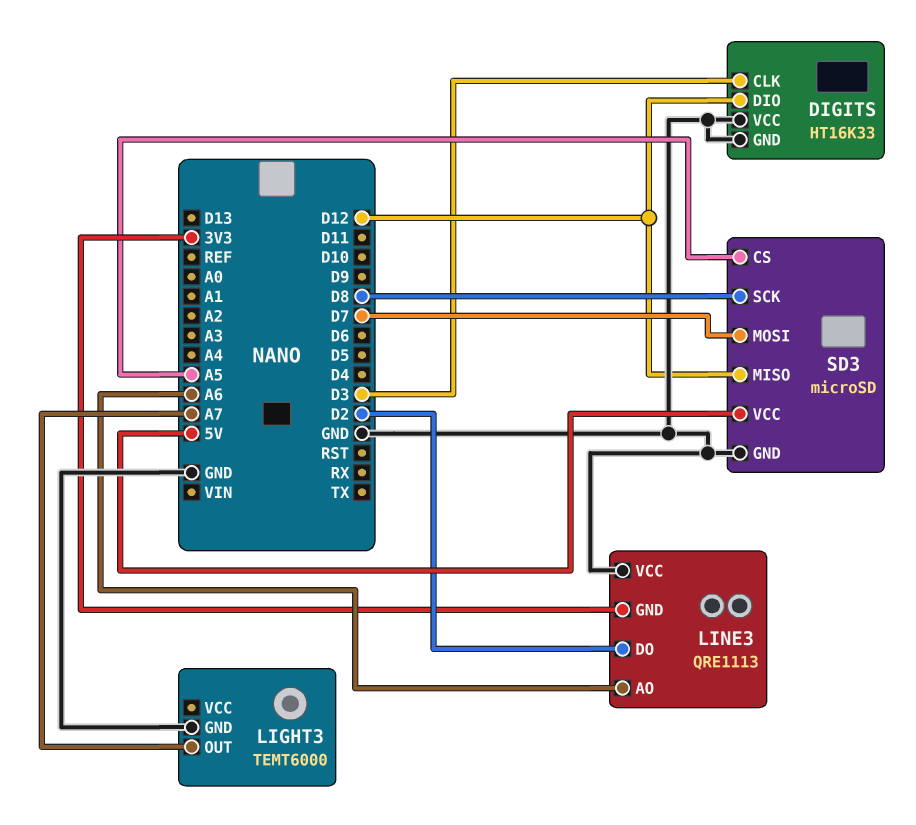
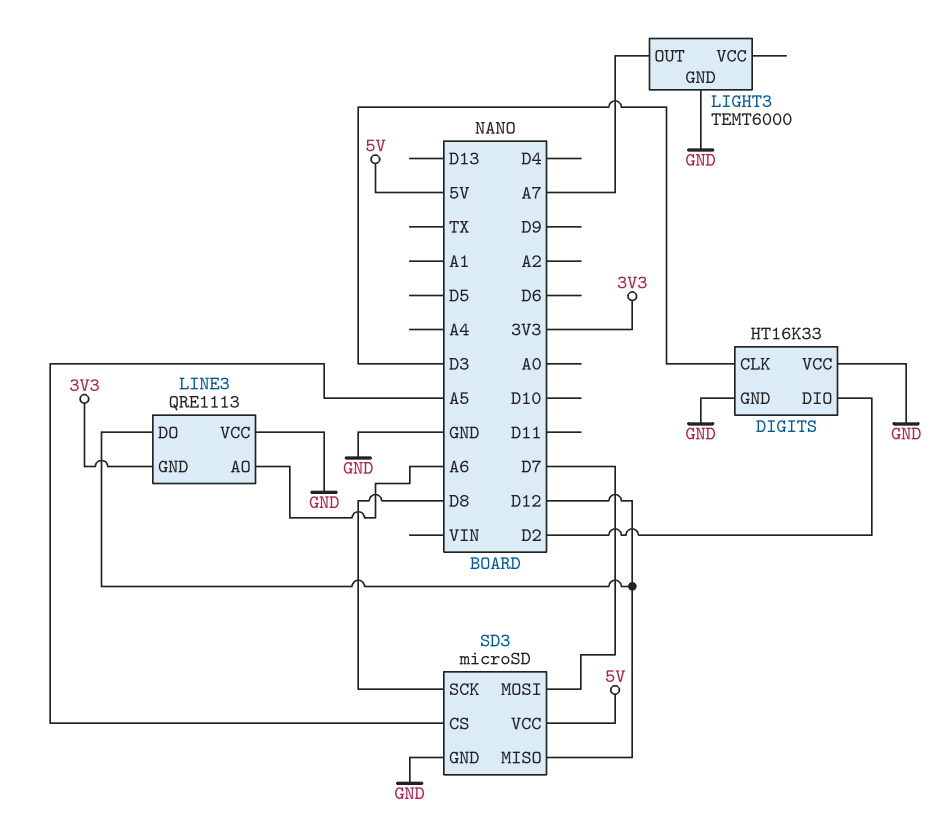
DIGITS pin DIO: D12 -> D2
LINE3 pin DO: D2 -> D12

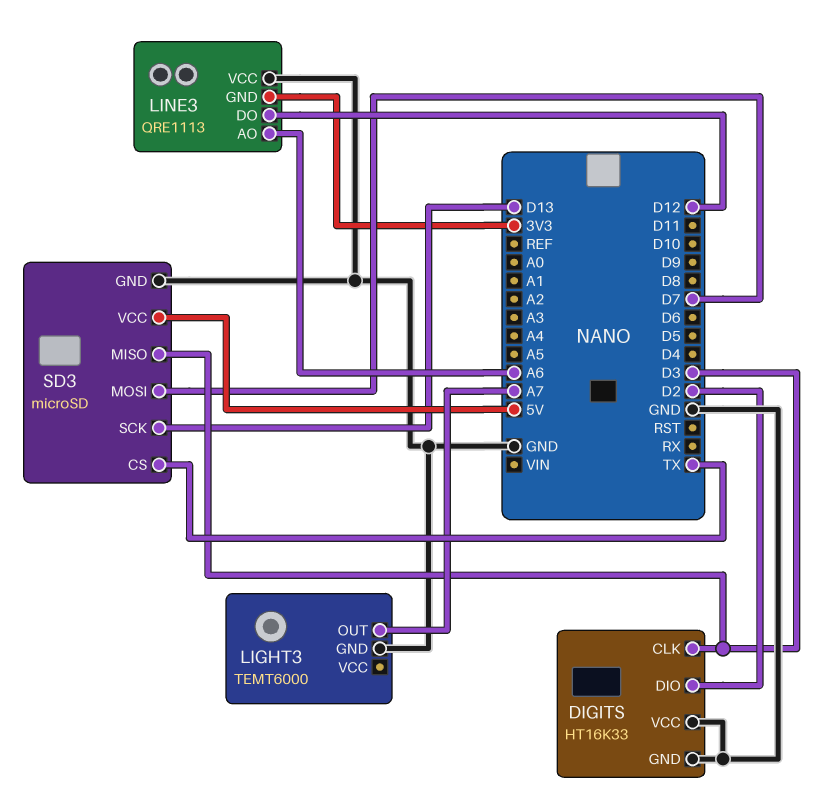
SD3 pin CS: A5 -> TX
SD3 pin MISO: D12 -> D3
SD3 pin SCK: D8 -> D13

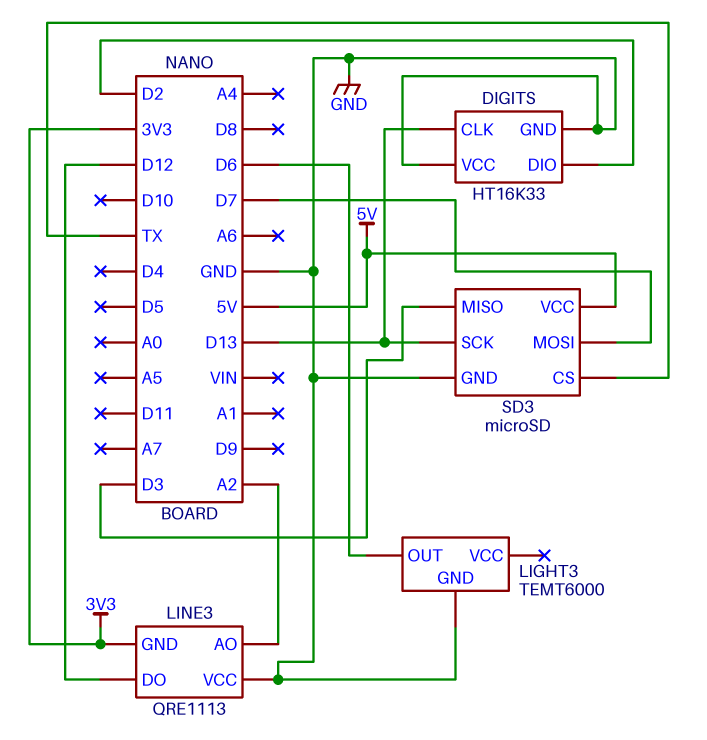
DIGITS pin CLK: D3 -> D13
LIGHT3 pin OUT: A7 -> D6
LINE3 pin AO: A6 -> A2

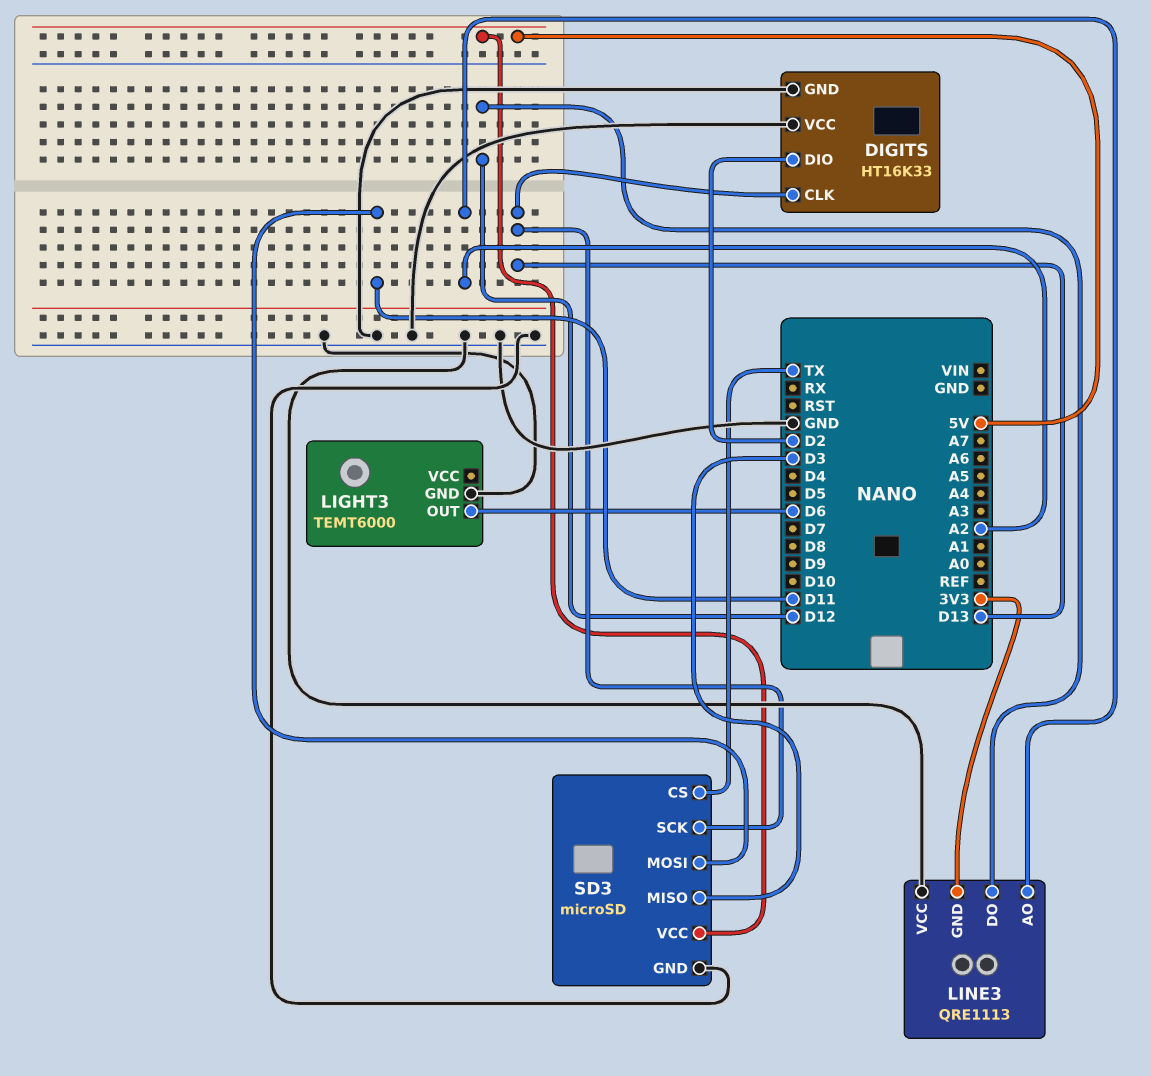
SD3 pin MOSI: D7 -> D11

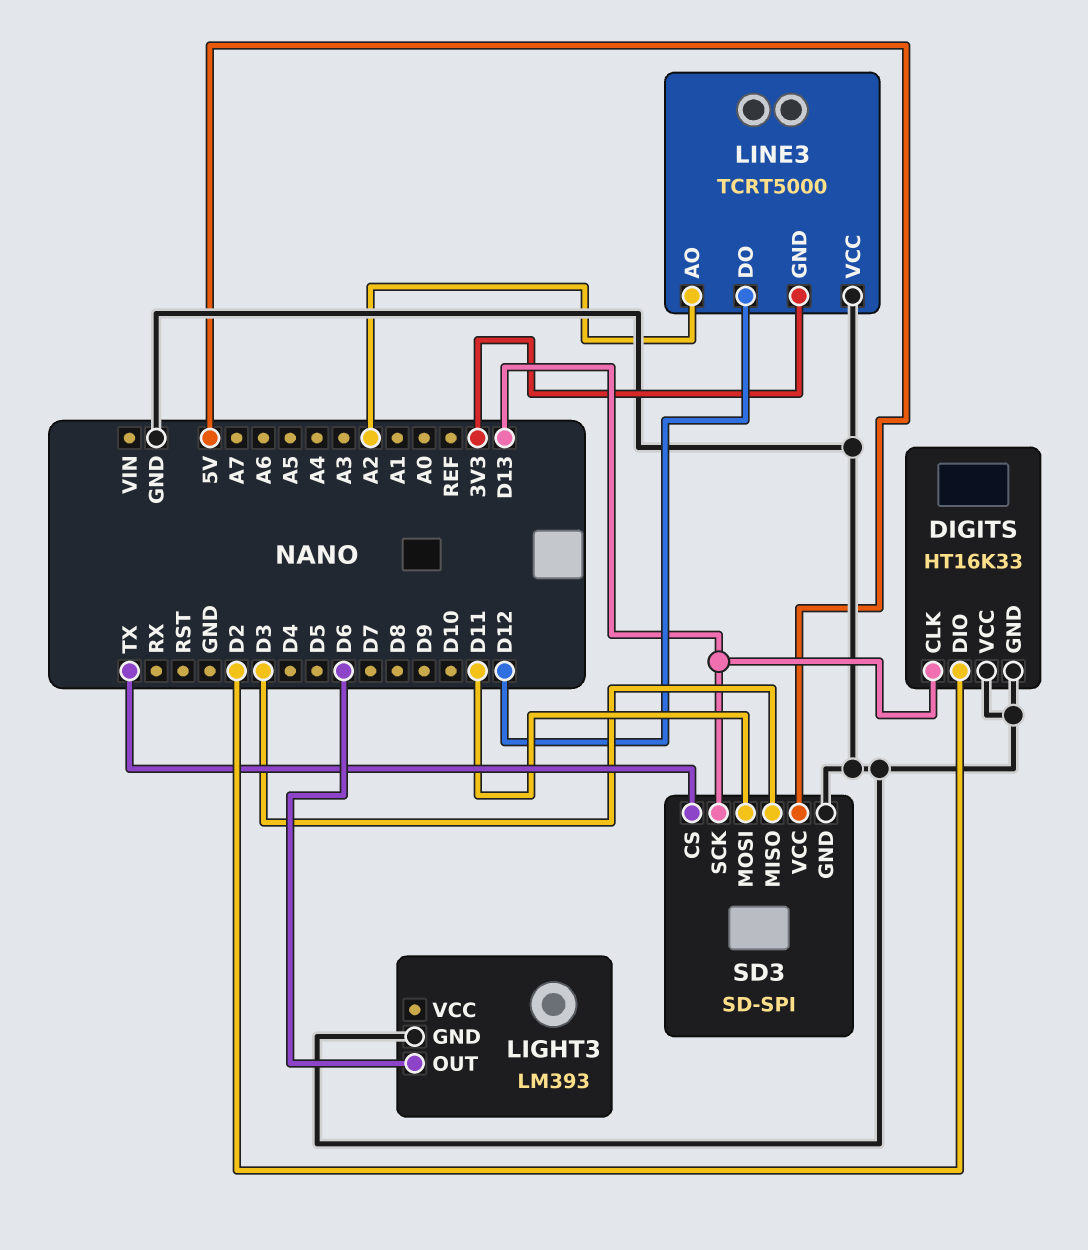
LIGHT3: TEMT6000 -> LM393
LINE3: QRE1113 -> TCRT5000
SD3: microSD -> SD-SPI

